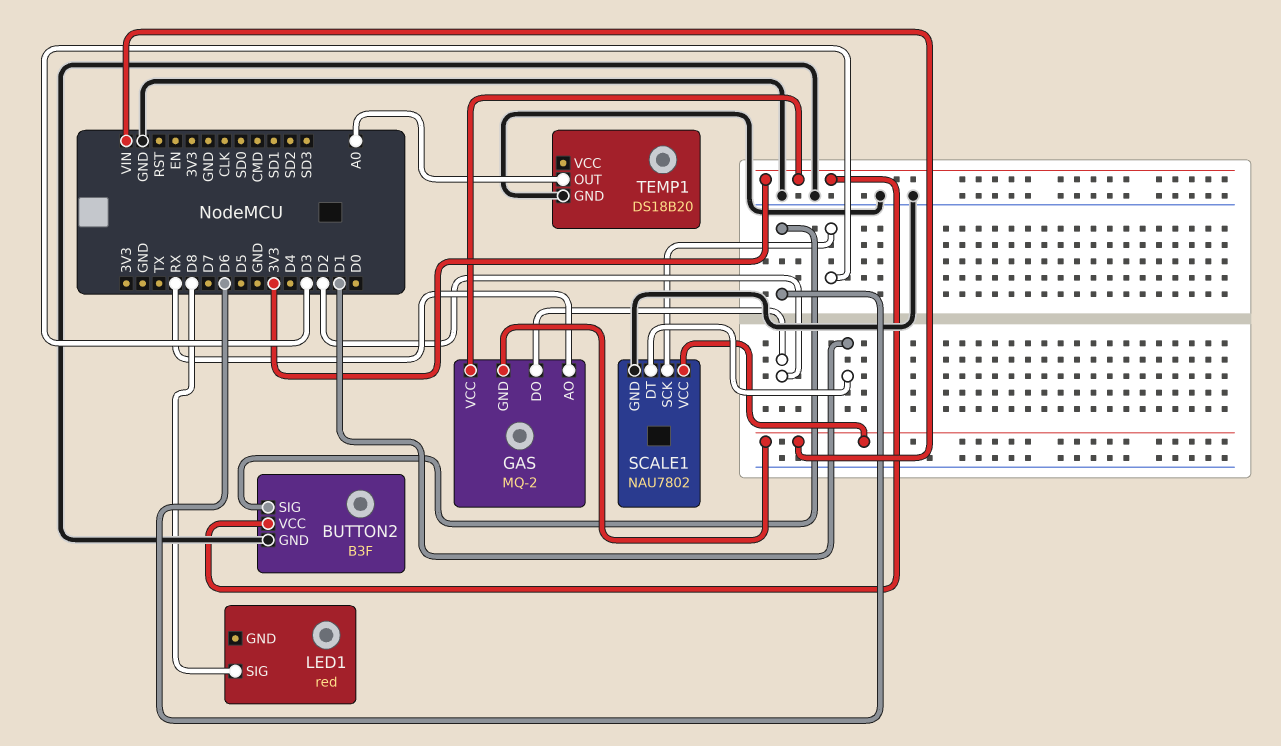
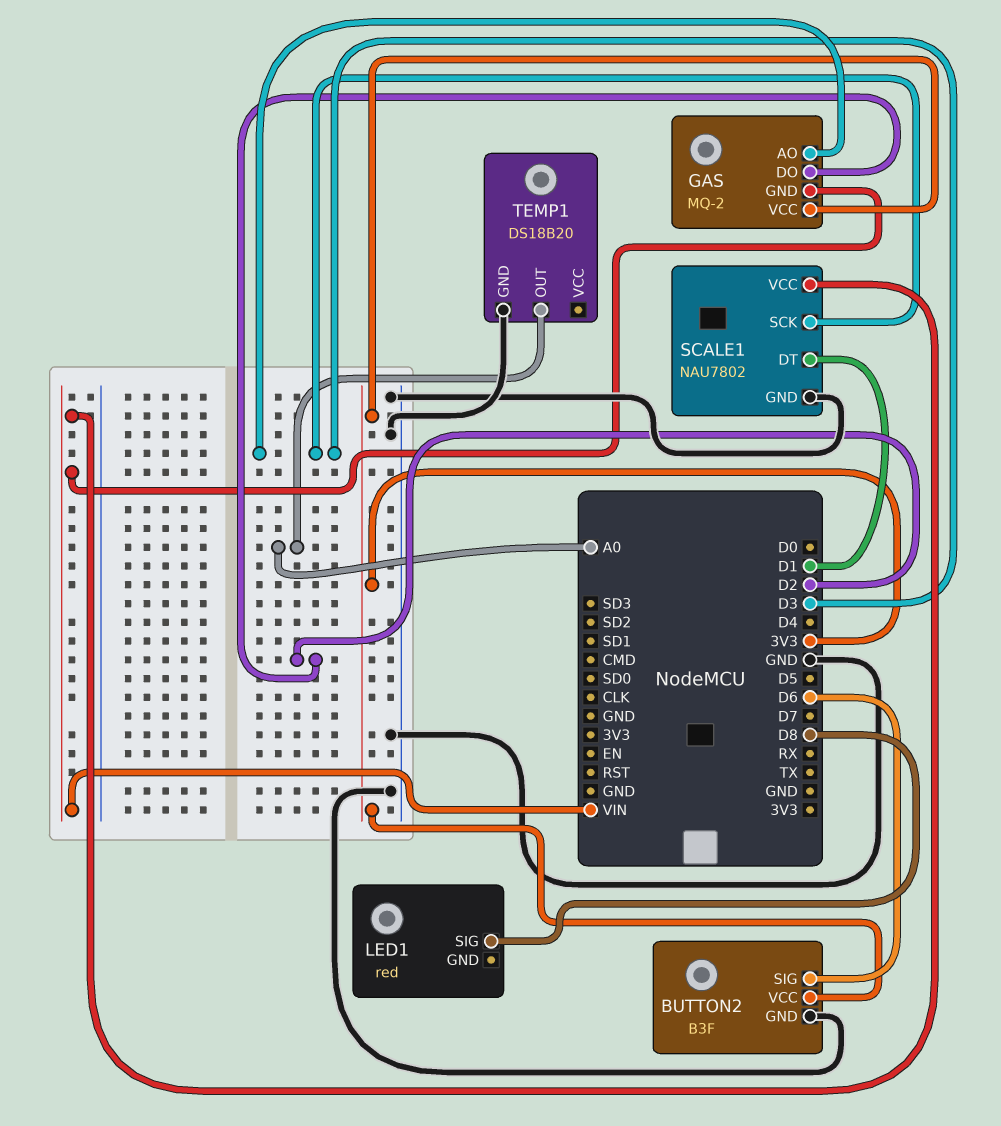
GAS pin AO: RX -> D3

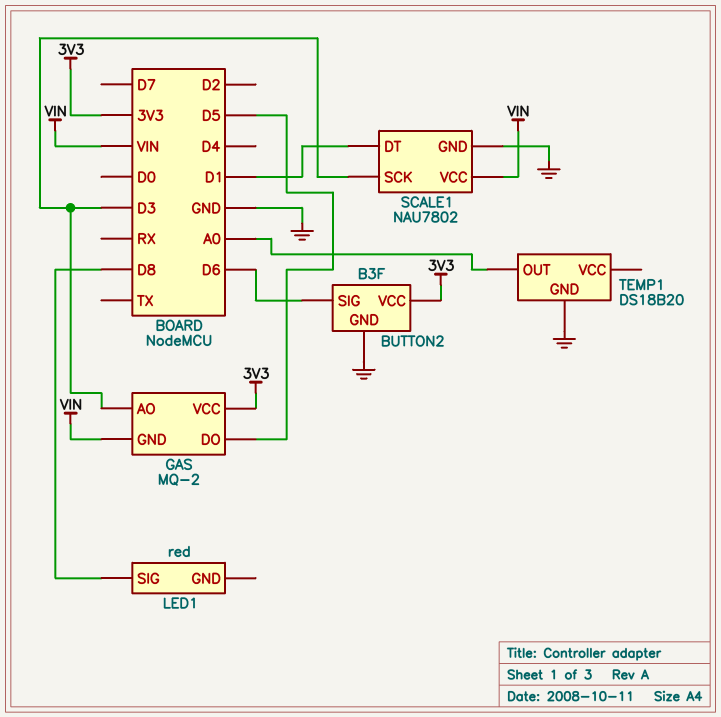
GAS pin DO: D2 -> D5

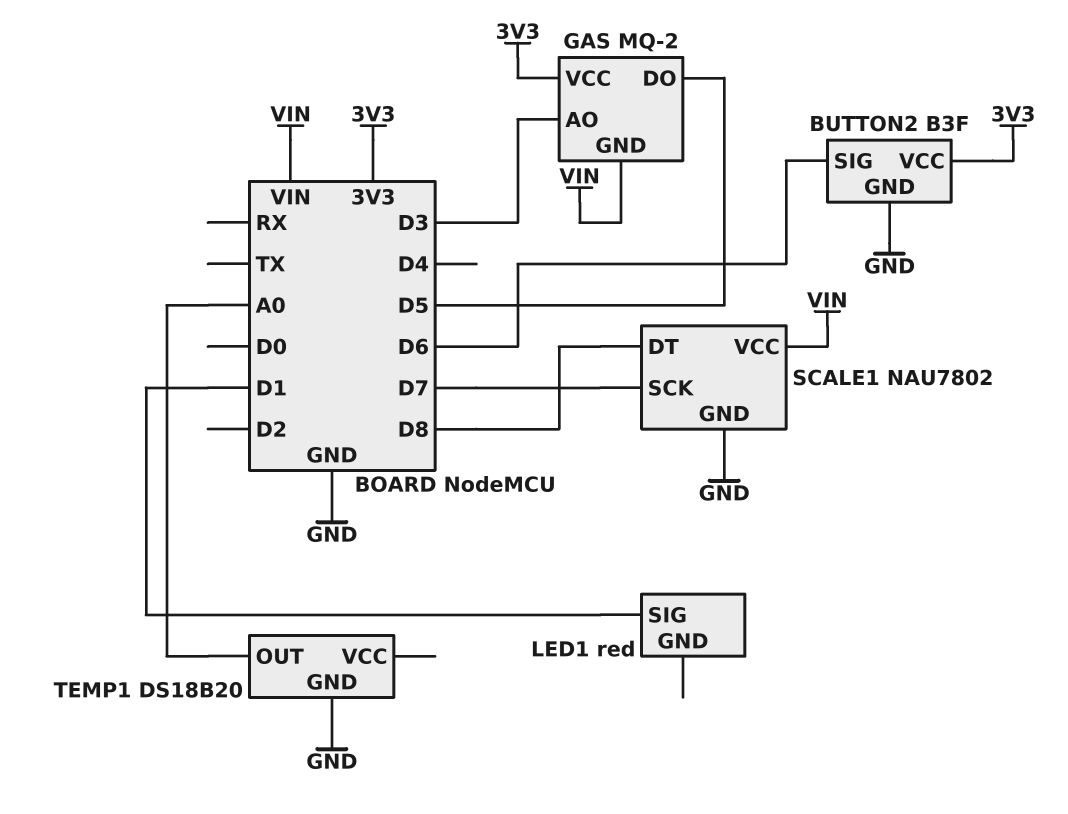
LED1 pin SIG: D8 -> D1
SCALE1 pin DT: D1 -> D8
SCALE1 pin SCK: D3 -> D7

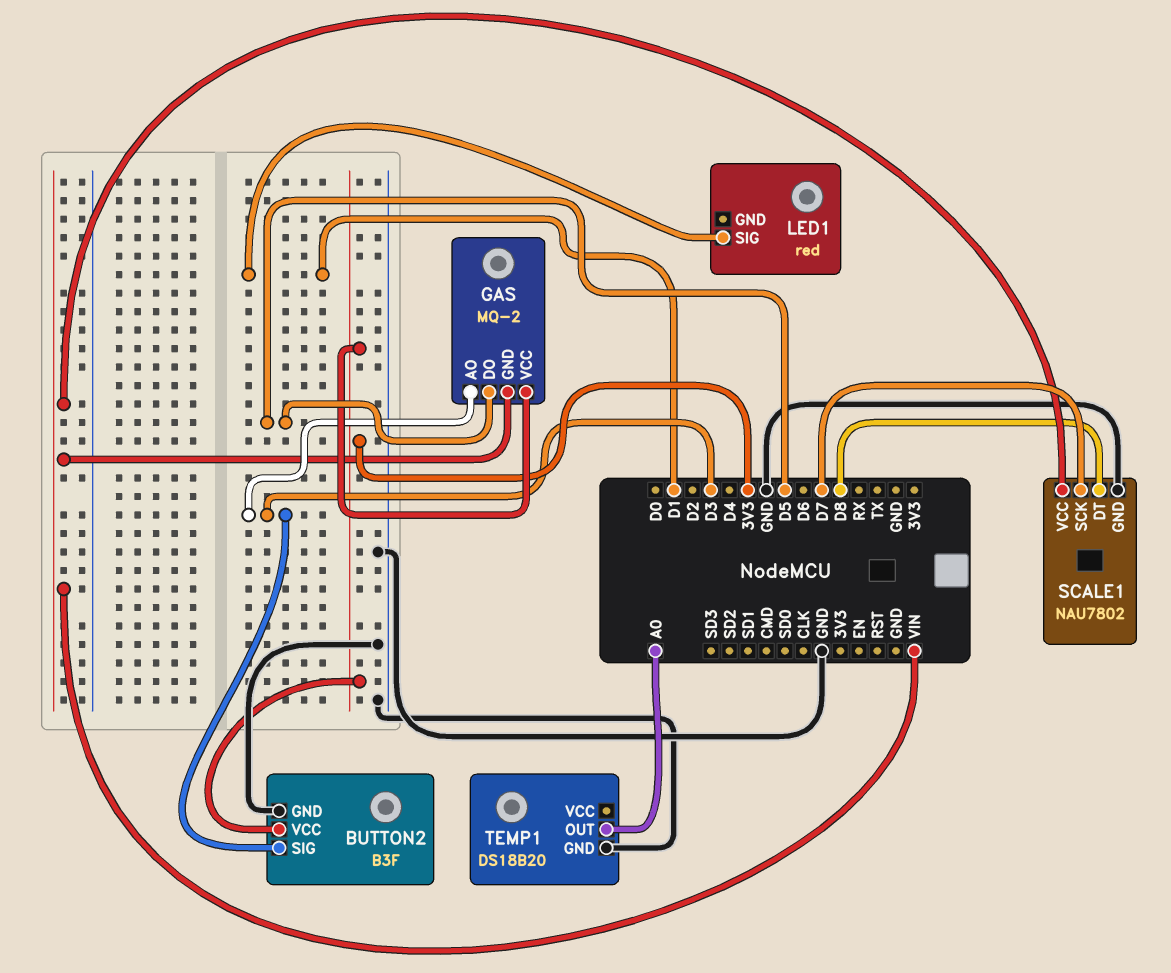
BUTTON2 pin SIG: D6 -> D3

